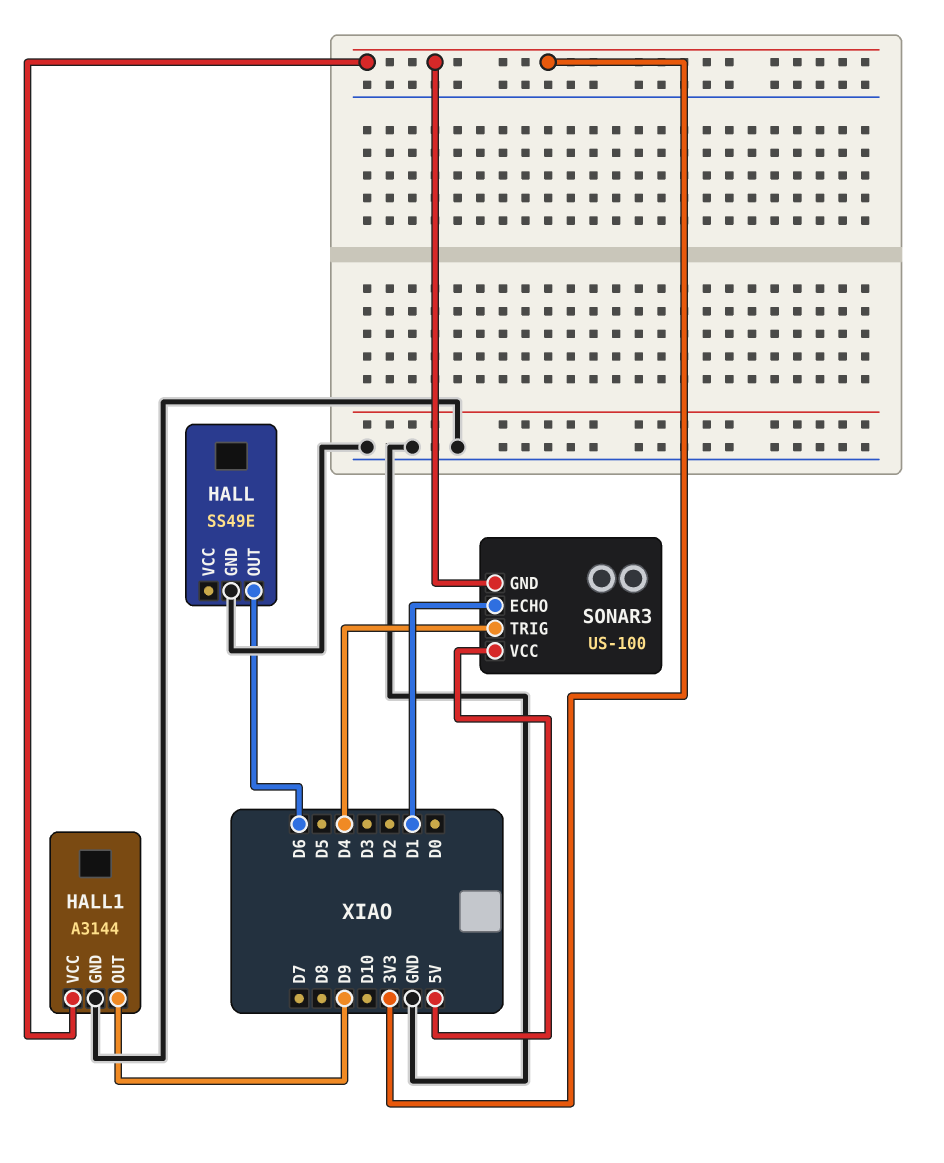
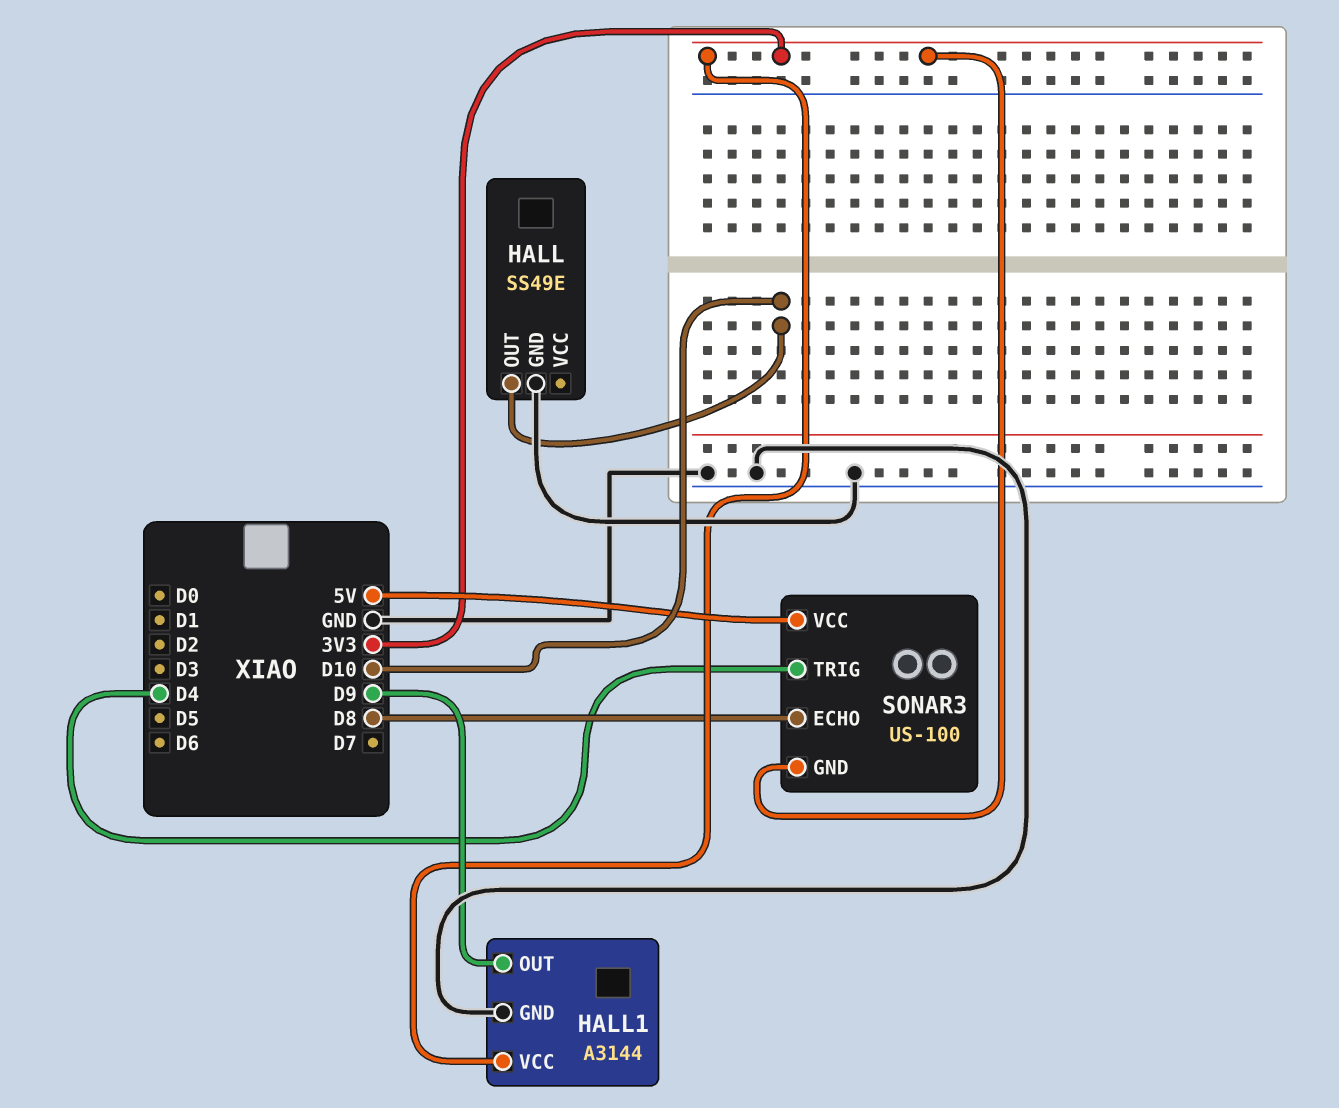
HALL pin OUT: D6 -> D10
SONAR3 pin ECHO: D1 -> D8

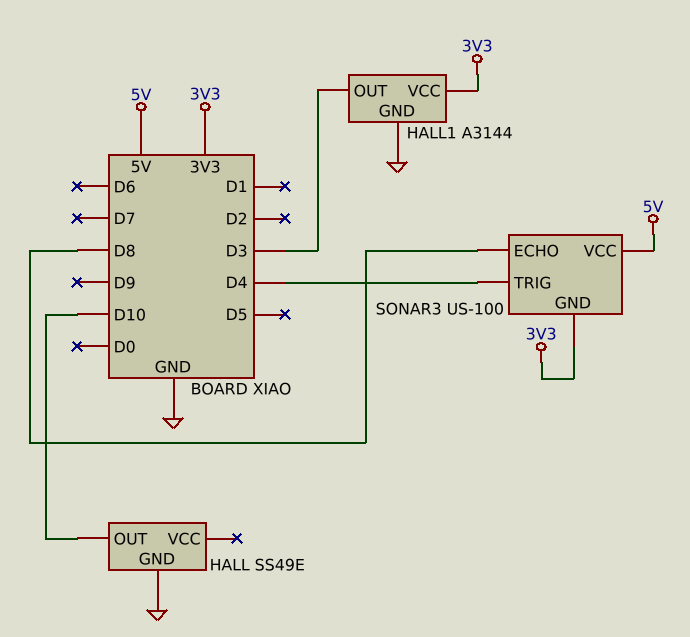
HALL1 pin OUT: D9 -> D3

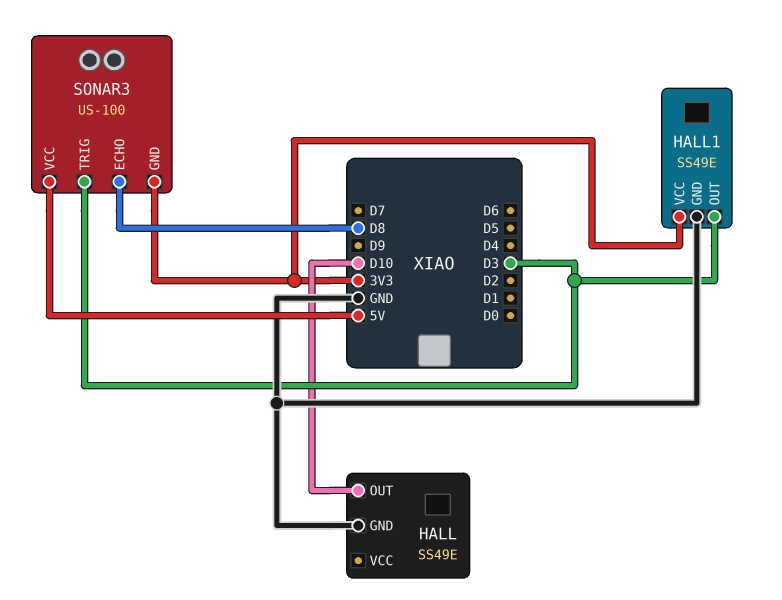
HALL1: A3144 -> SS49E
SONAR3 pin TRIG: D4 -> D3

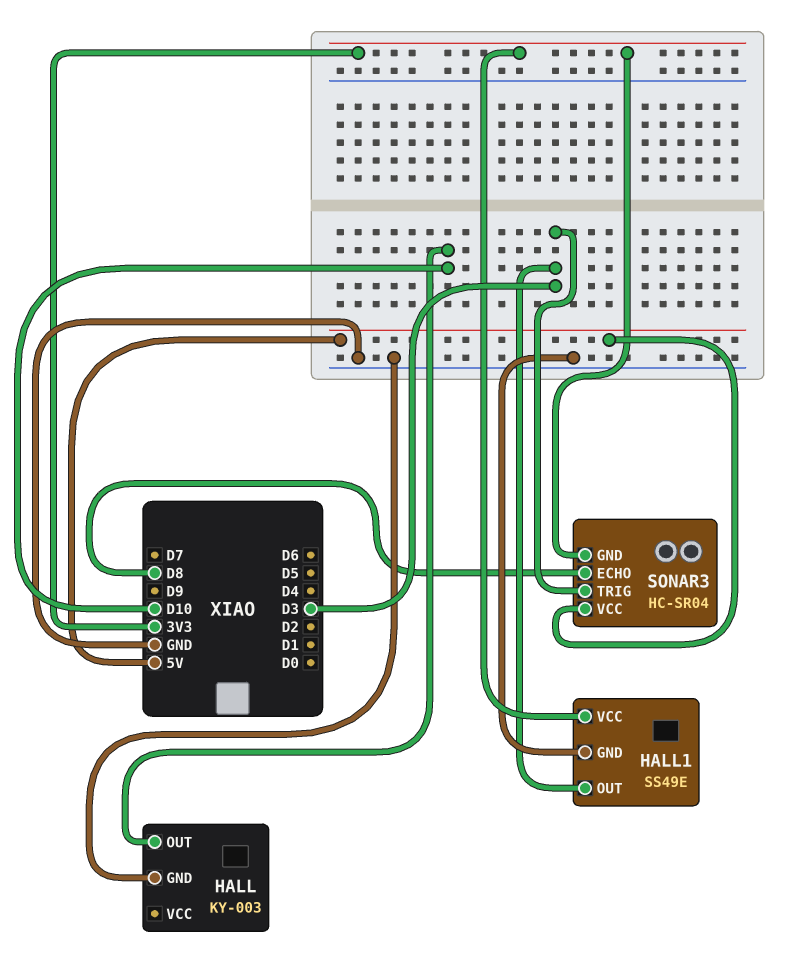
HALL: SS49E -> KY-003
SONAR3: US-100 -> HC-SR04

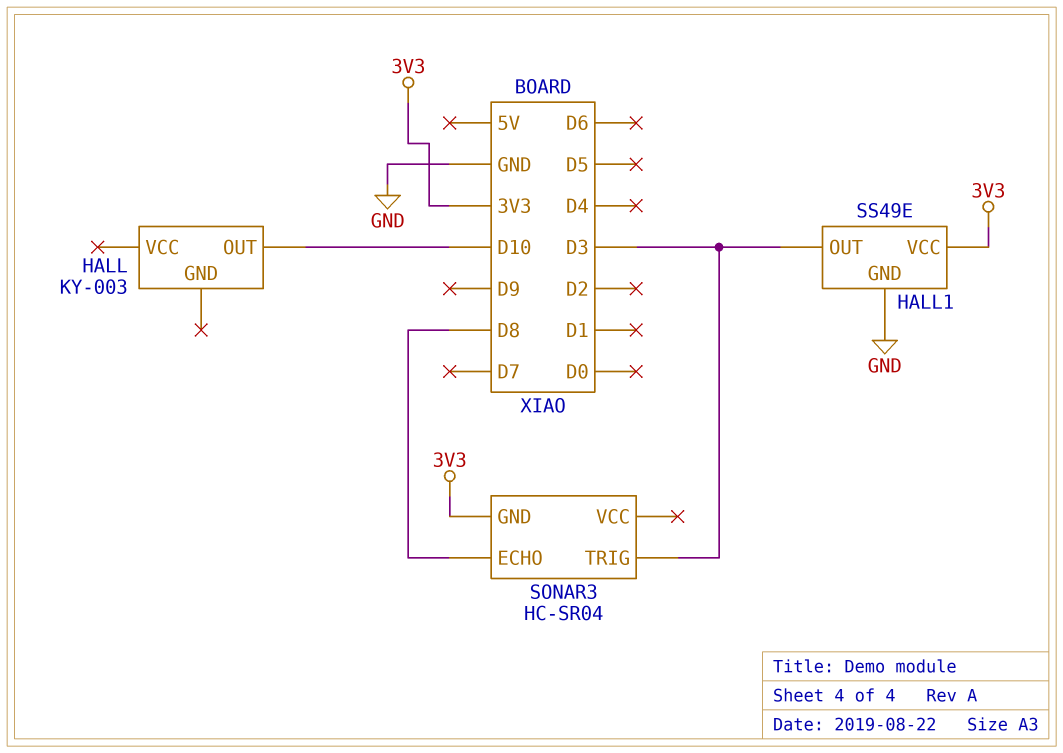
HALL pin GND: GND -> none
SONAR3 pin VCC: 5V -> none

